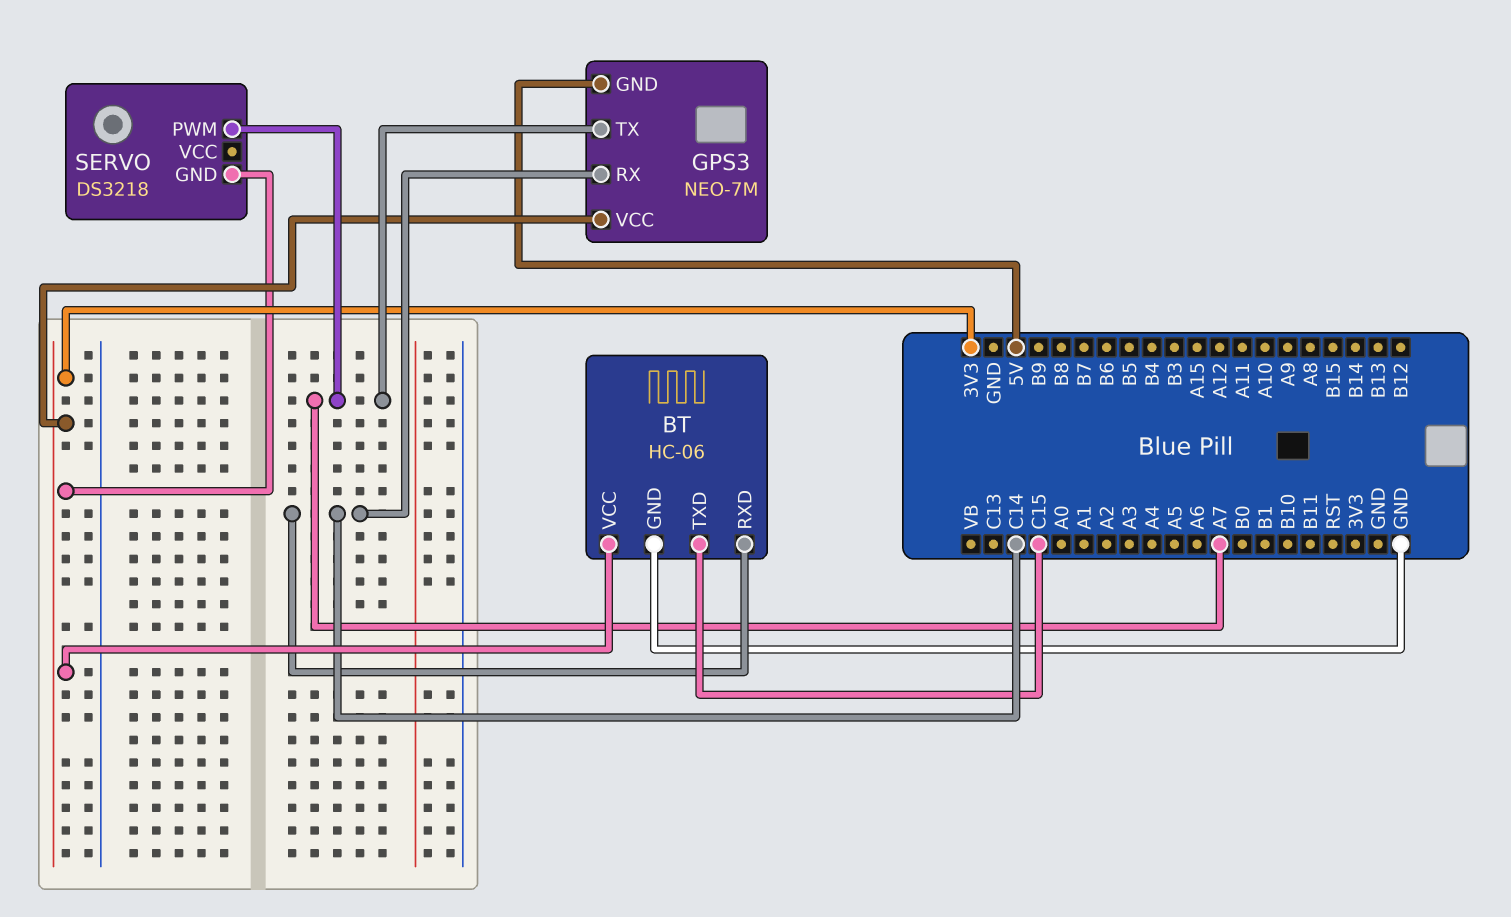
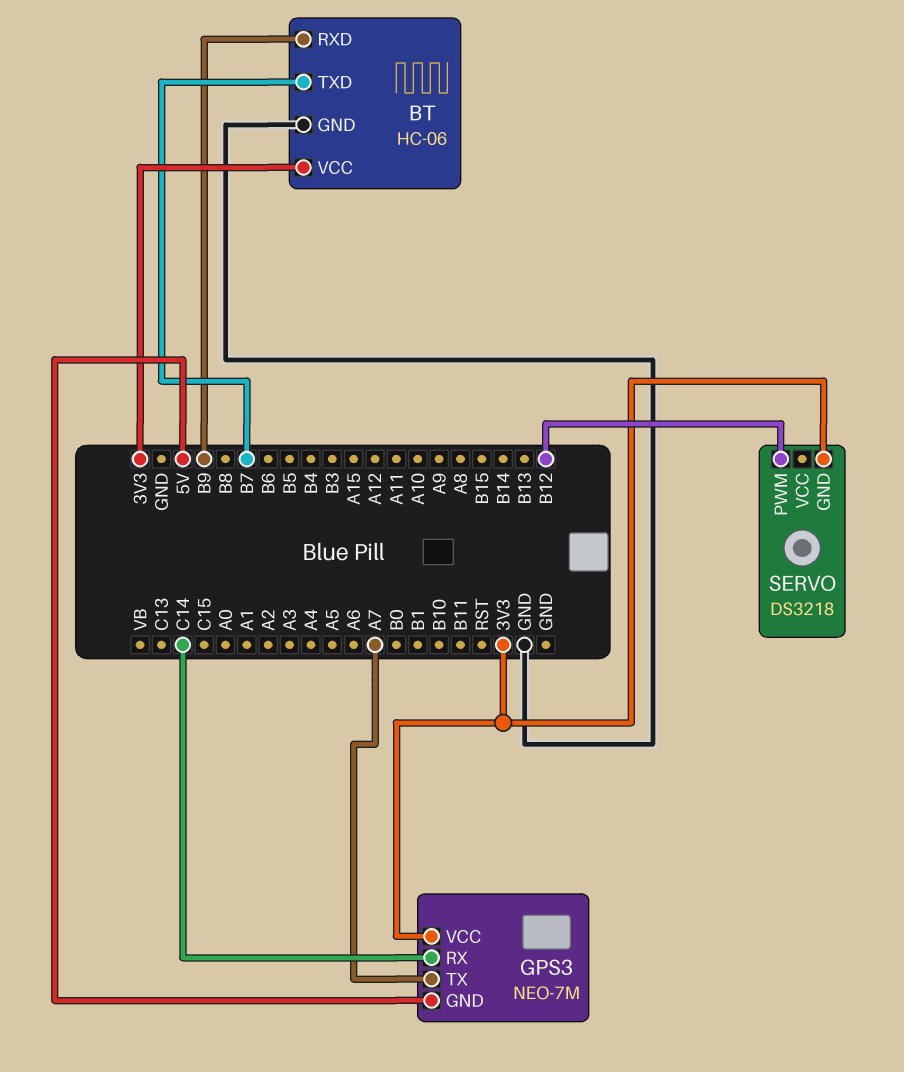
BT pin RXD: C14 -> B9
BT pin TXD: C15 -> B7
SERVO pin PWM: A7 -> B12

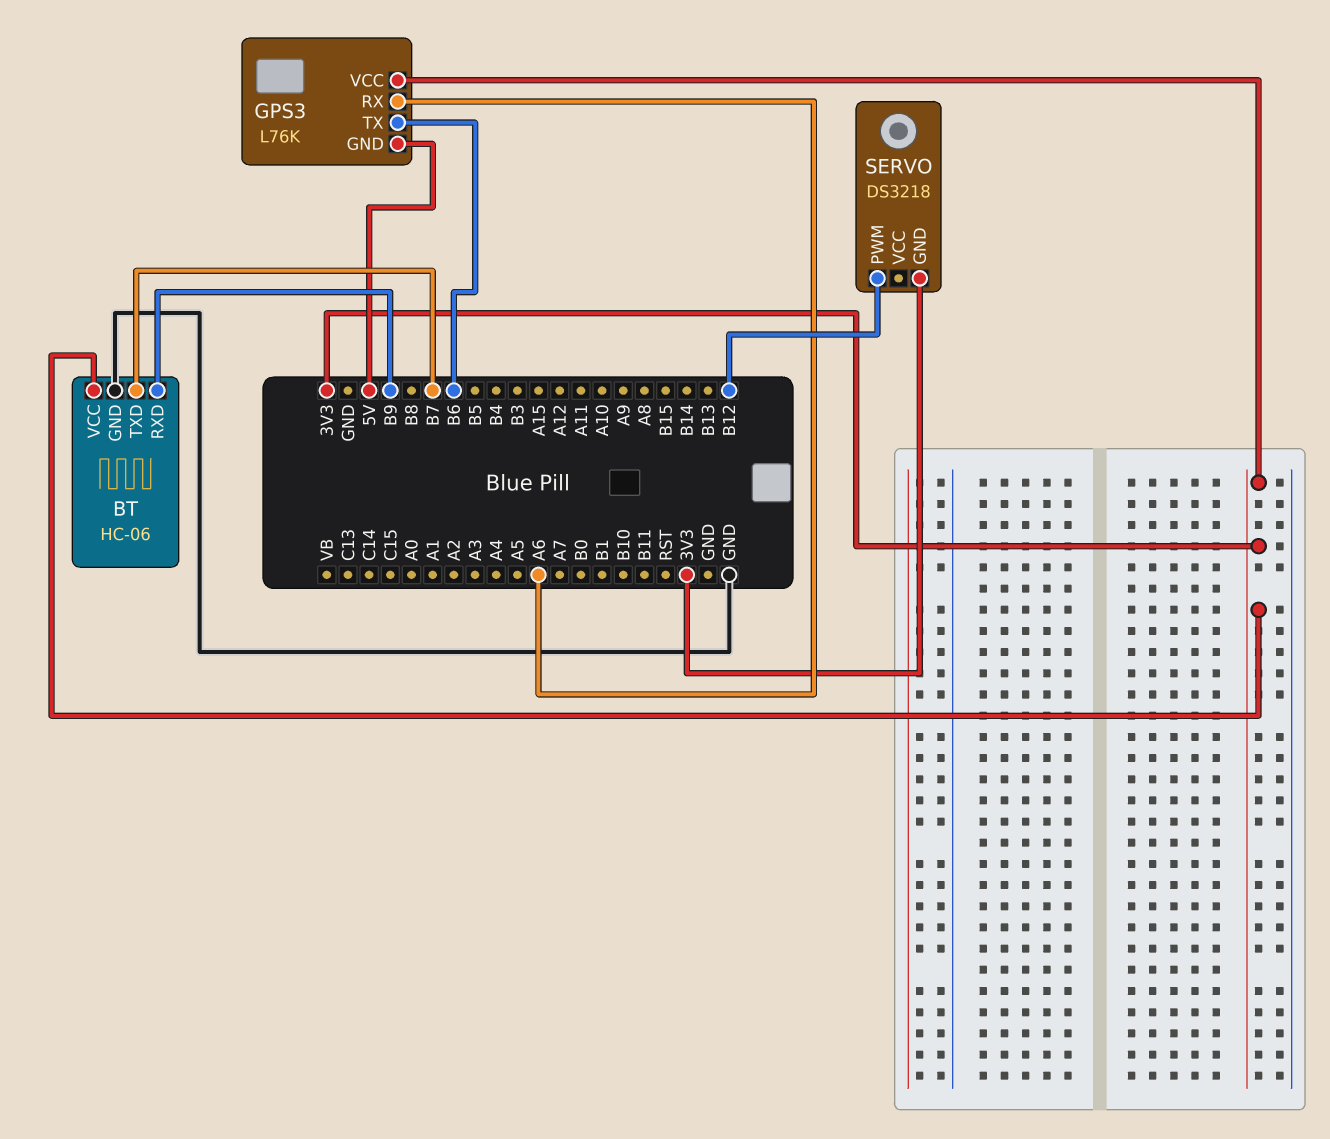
GPS3: NEO-7M -> L76K
GPS3 pin RX: C14 -> A6
GPS3 pin TX: A7 -> B6

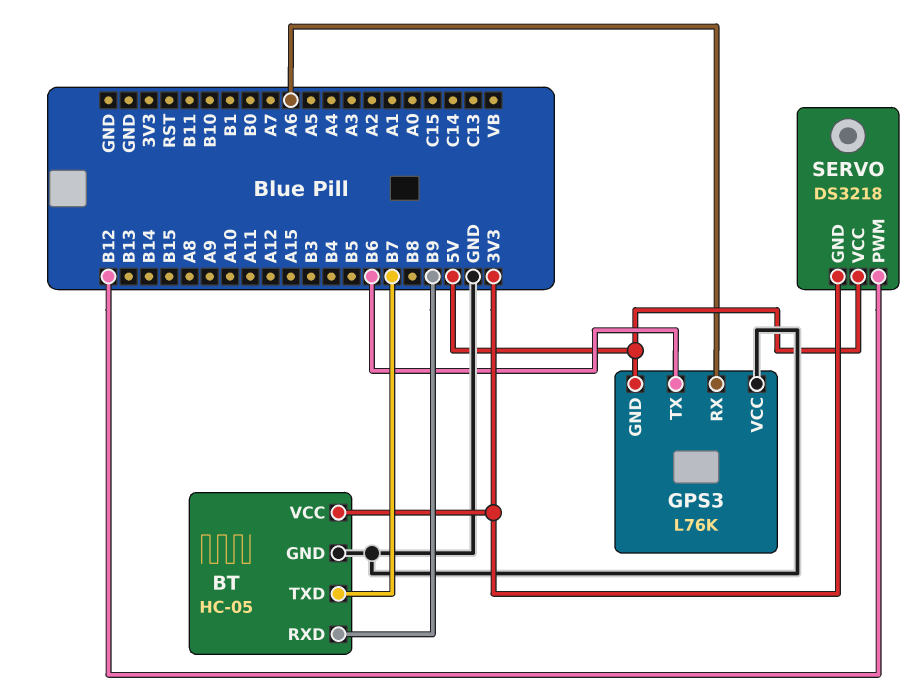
BT: HC-06 -> HC-05
GPS3 pin VCC: 3V3 -> GND
SERVO pin VCC: none -> 5V

